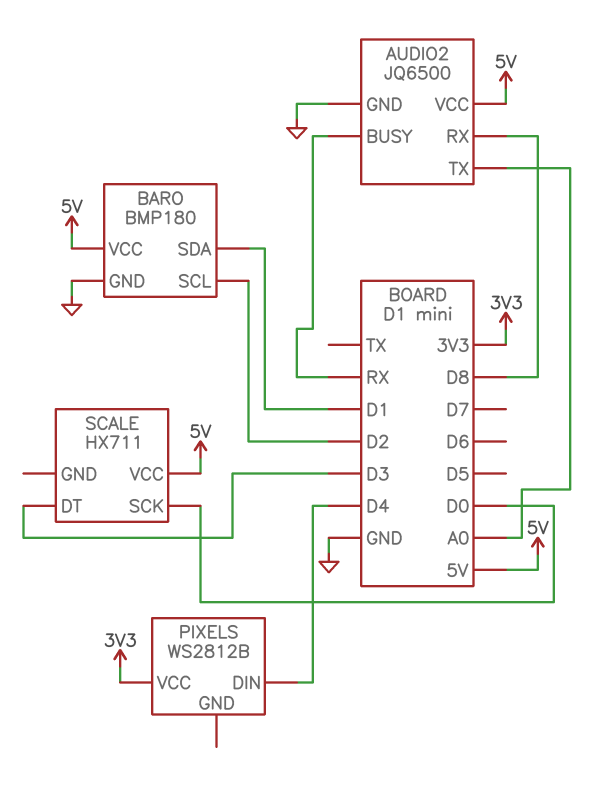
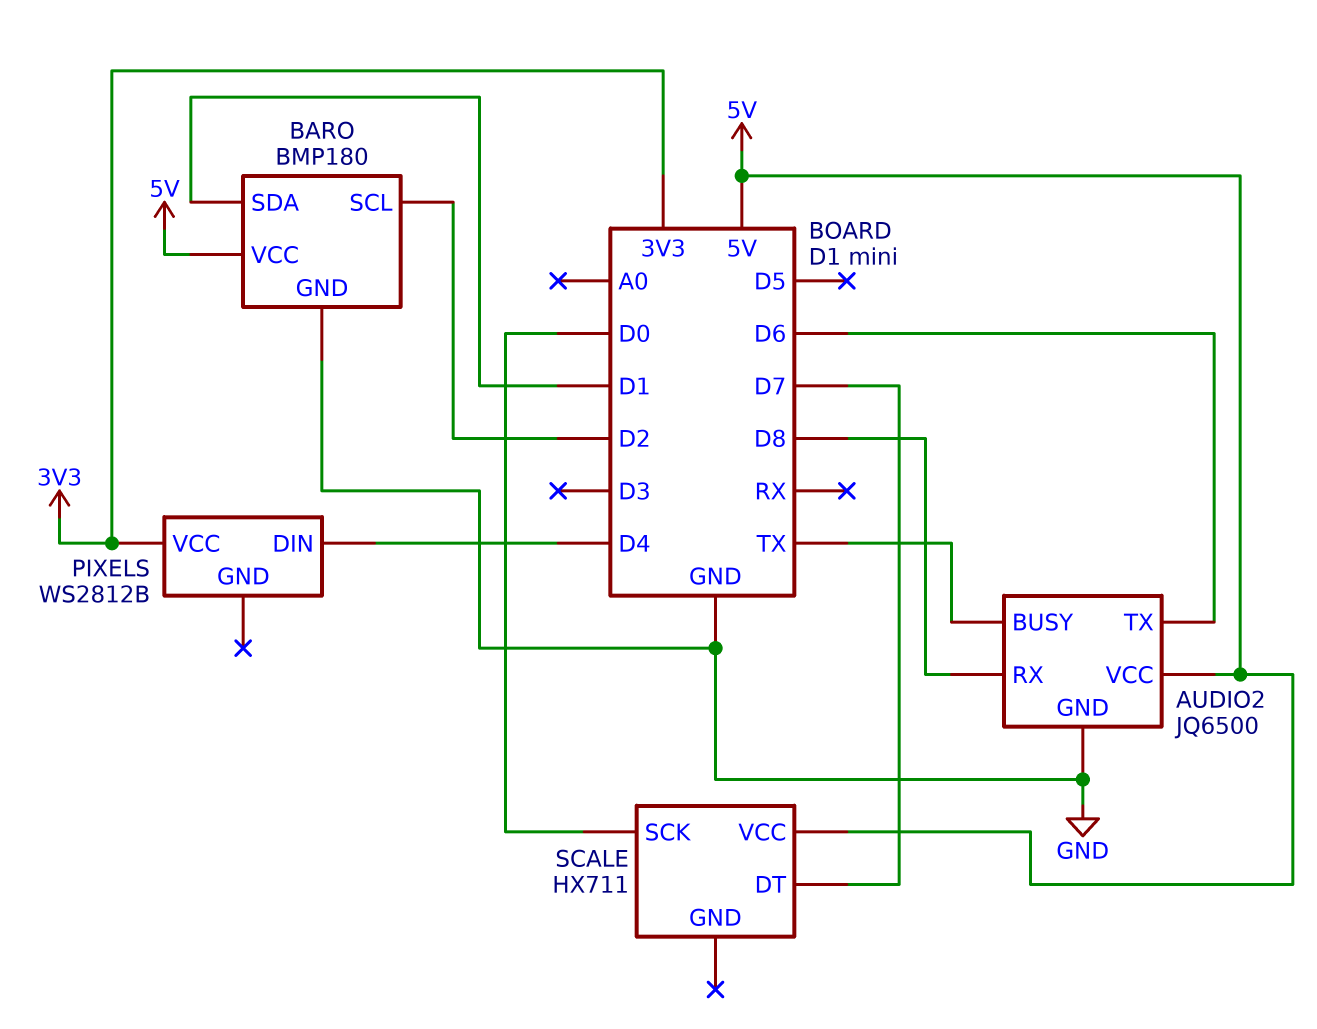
AUDIO2 pin BUSY: RX -> TX
AUDIO2 pin TX: A0 -> D6
SCALE pin DT: D3 -> D7

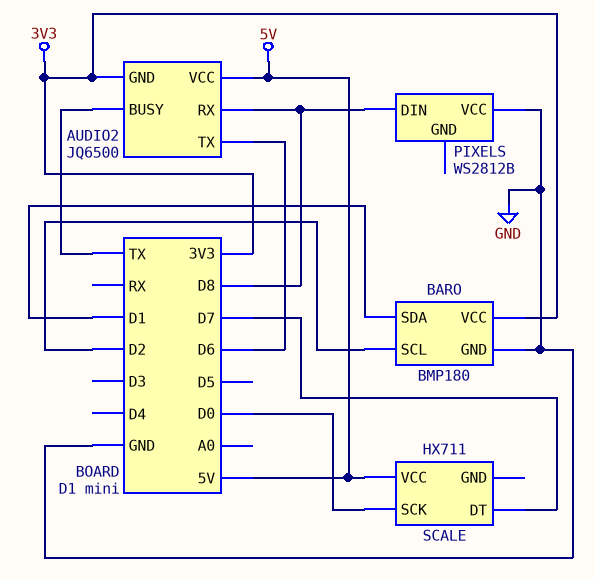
AUDIO2 pin GND: GND -> 3V3
BARO pin VCC: 5V -> 3V3
PIXELS pin DIN: D4 -> D8
PIXELS pin VCC: 3V3 -> GND

